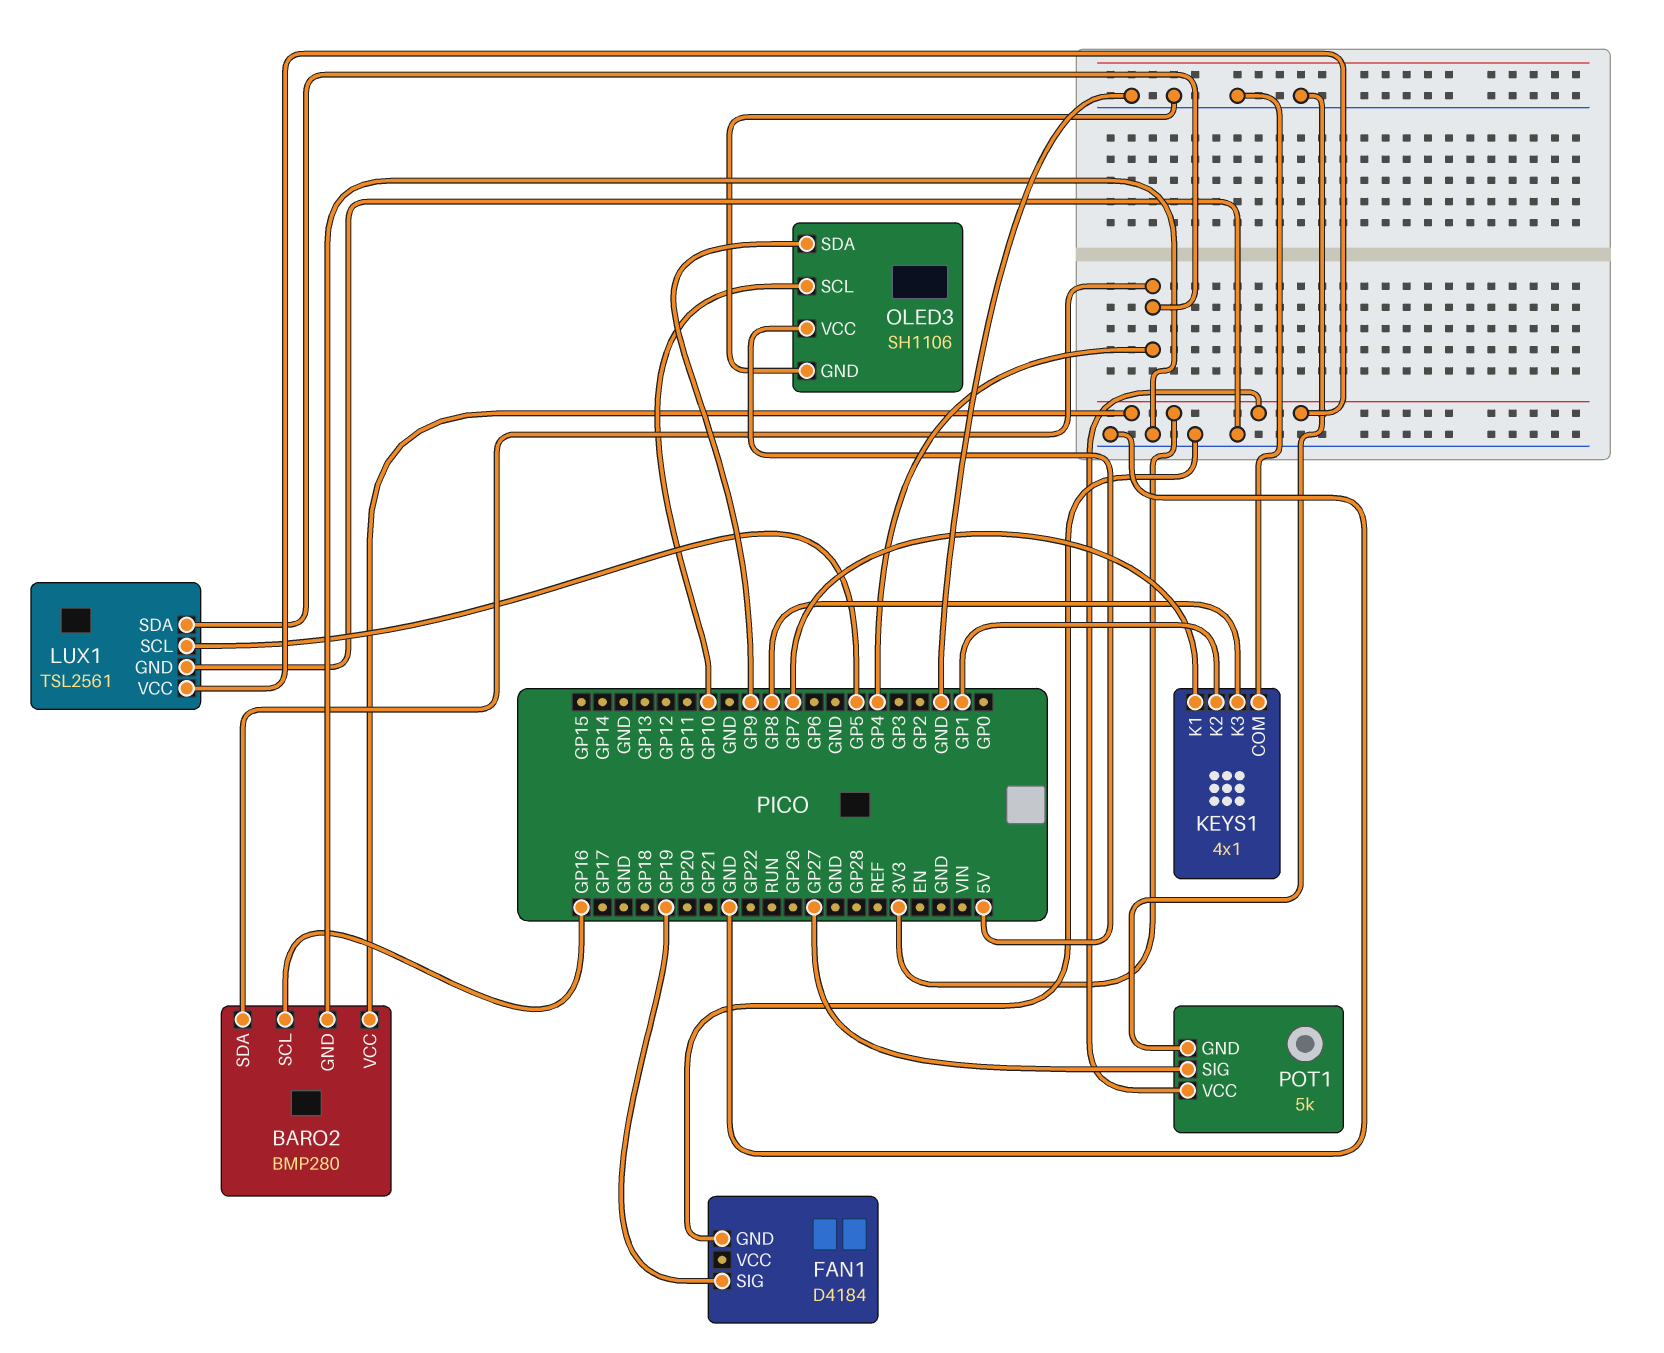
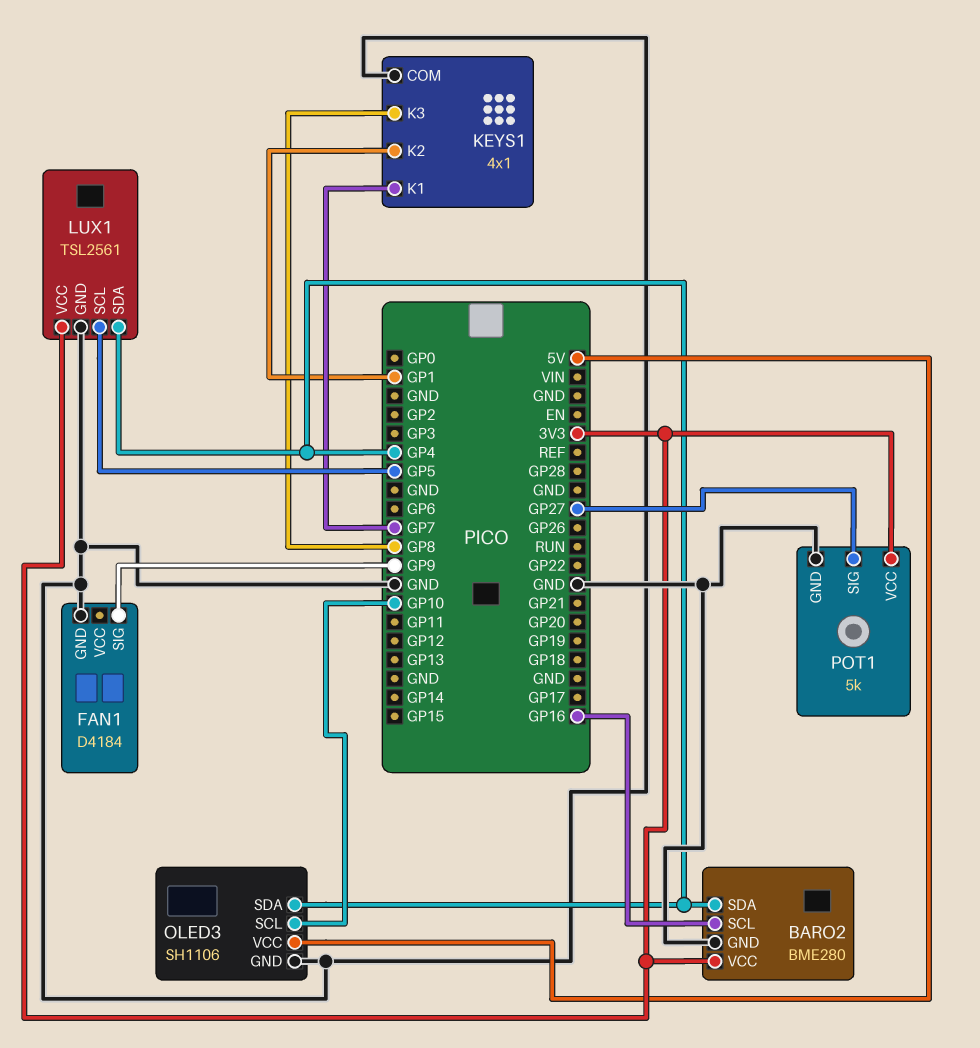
BARO2: BMP280 -> BME280
FAN1 pin SIG: GP19 -> GP9
OLED3 pin SDA: GP9 -> GP4

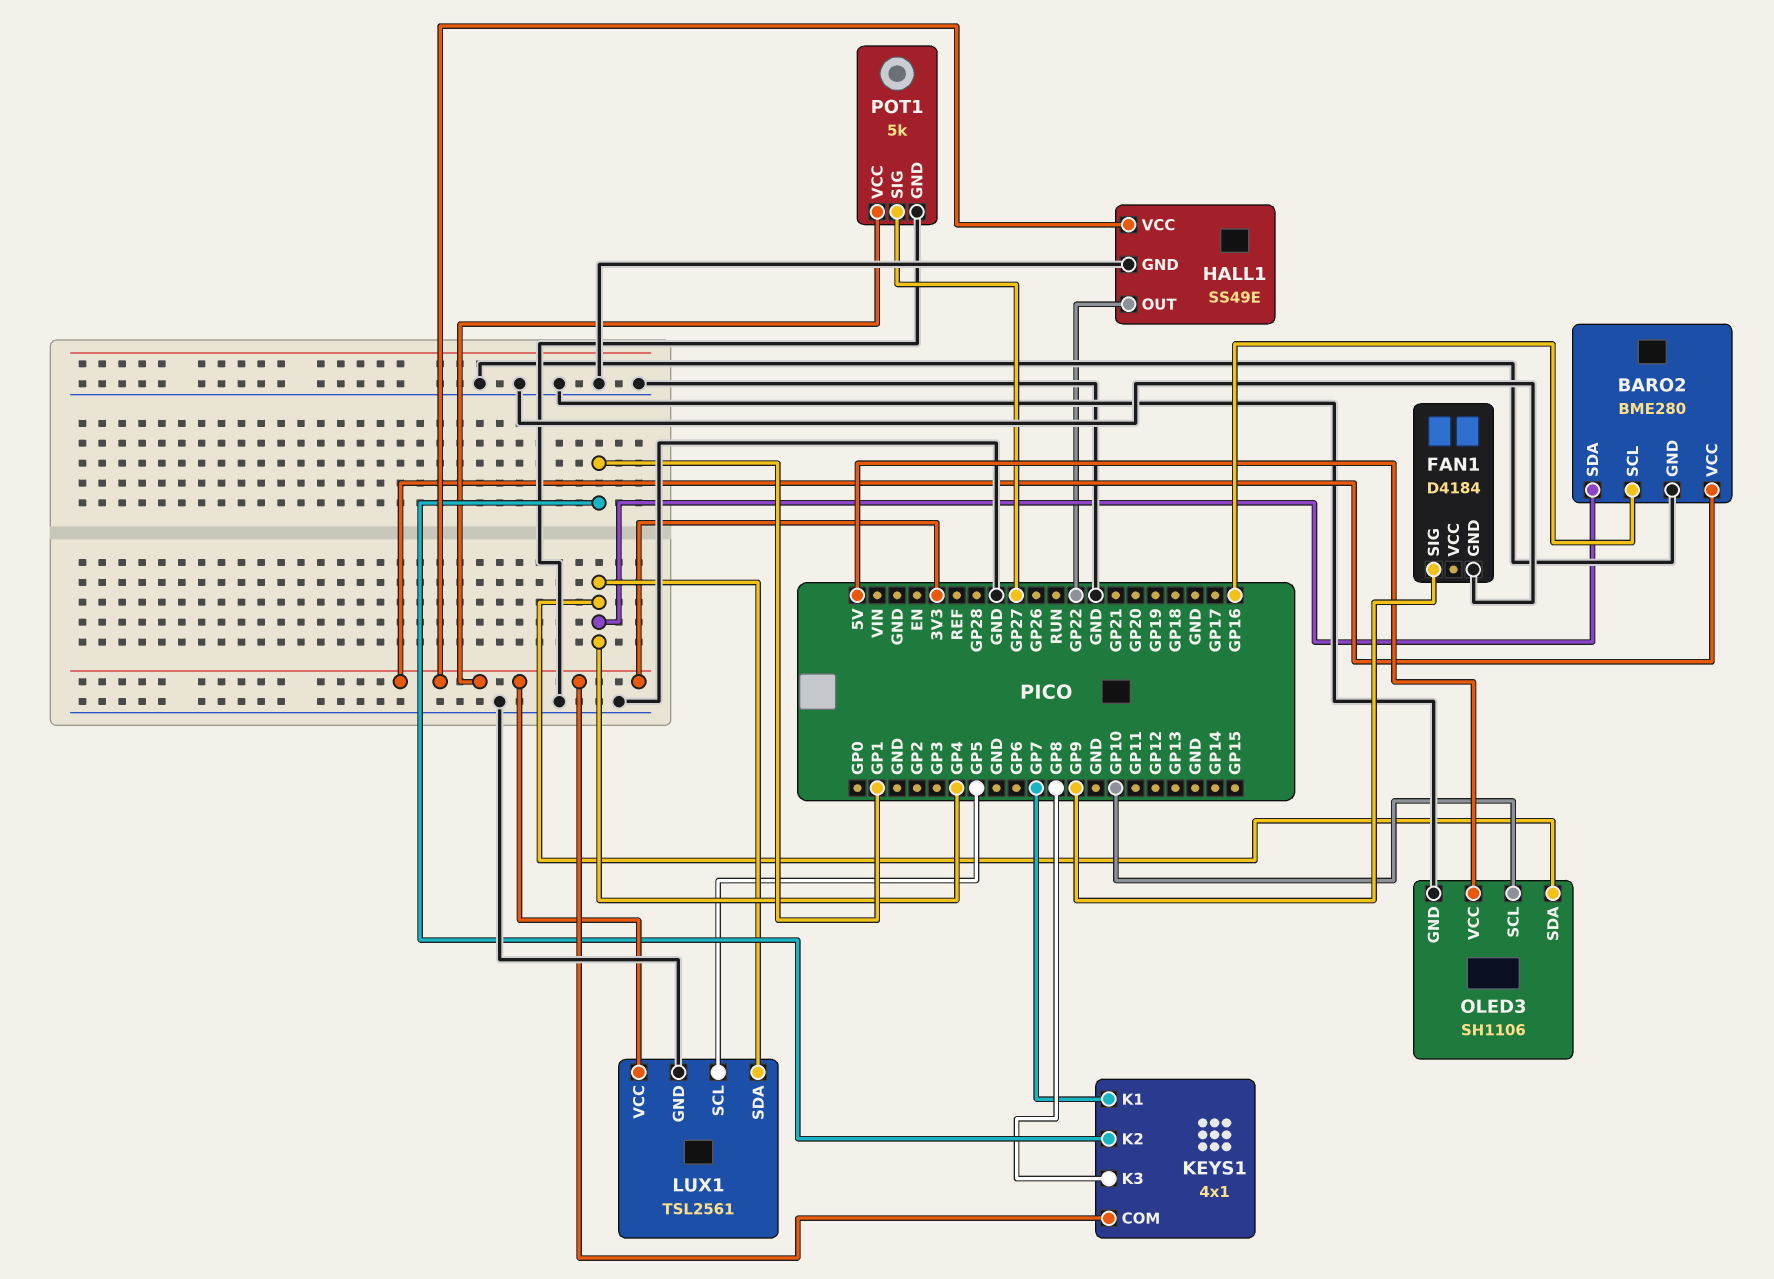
HALL1: none -> SS49E
HALL1 pin GND: none -> GND
HALL1 pin OUT: none -> GP22
HALL1 pin VCC: none -> 3V3
KEYS1 pin COM: GND -> 3V3

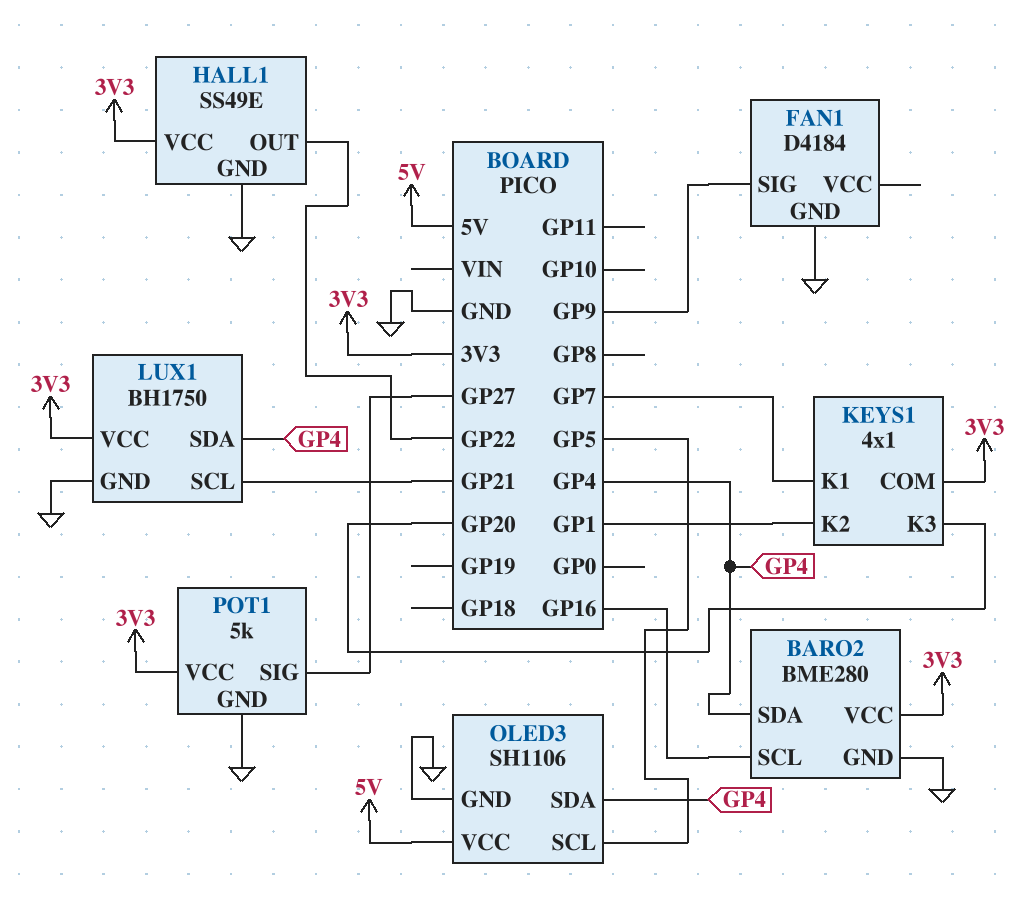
KEYS1 pin K3: GP8 -> GP20
LUX1: TSL2561 -> BH1750
LUX1 pin SCL: GP5 -> GP21
OLED3 pin SCL: GP10 -> GP5

